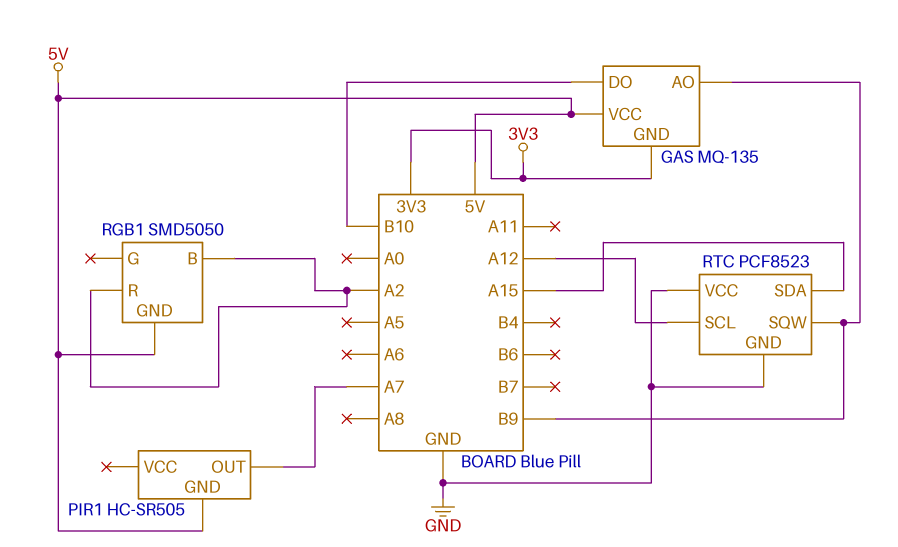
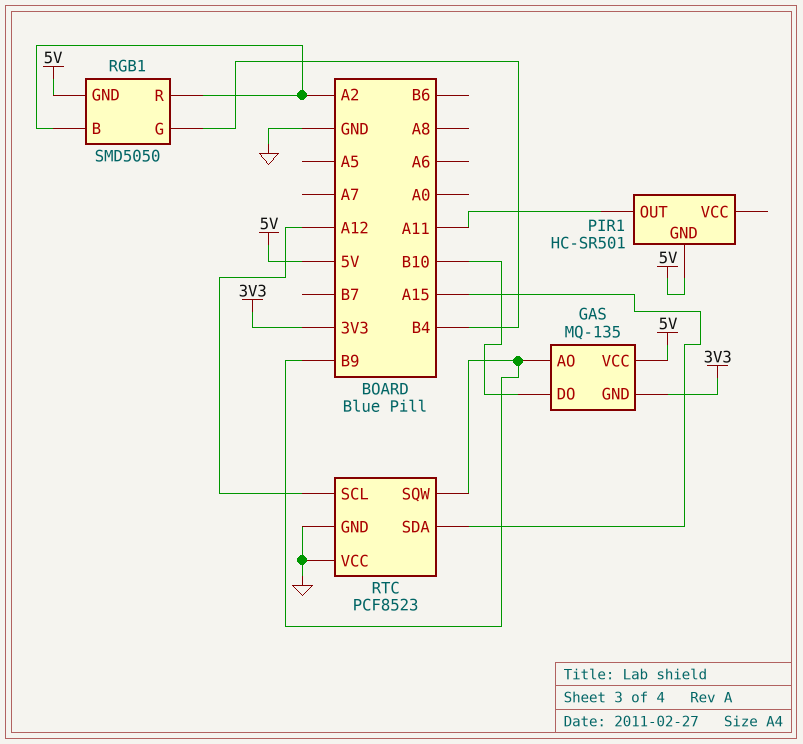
PIR1: HC-SR505 -> HC-SR501
PIR1 pin OUT: A7 -> A11
RGB1 pin G: none -> B4

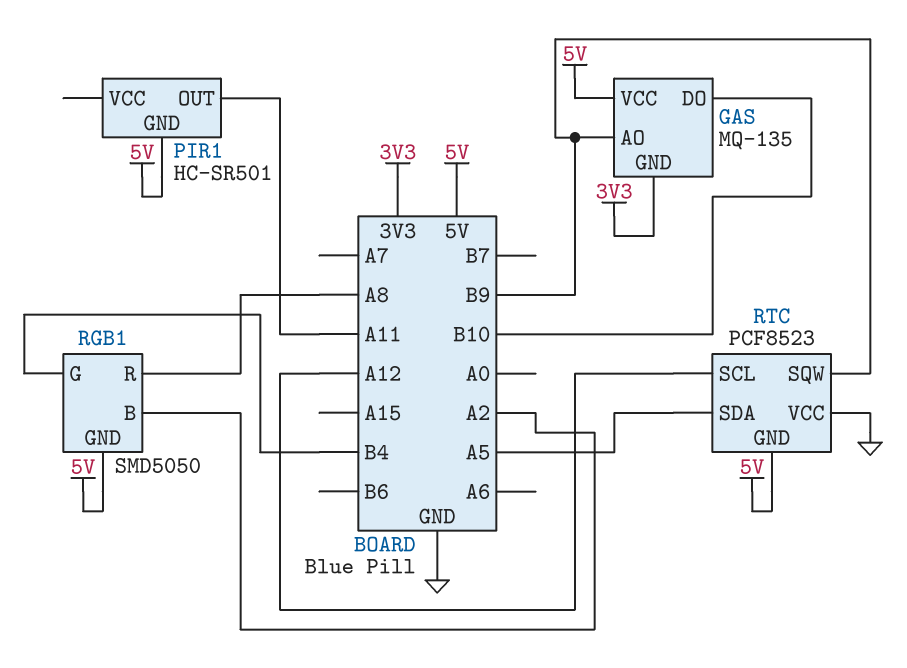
RGB1 pin R: A2 -> A8
RTC pin GND: GND -> 5V
RTC pin SDA: A15 -> A5

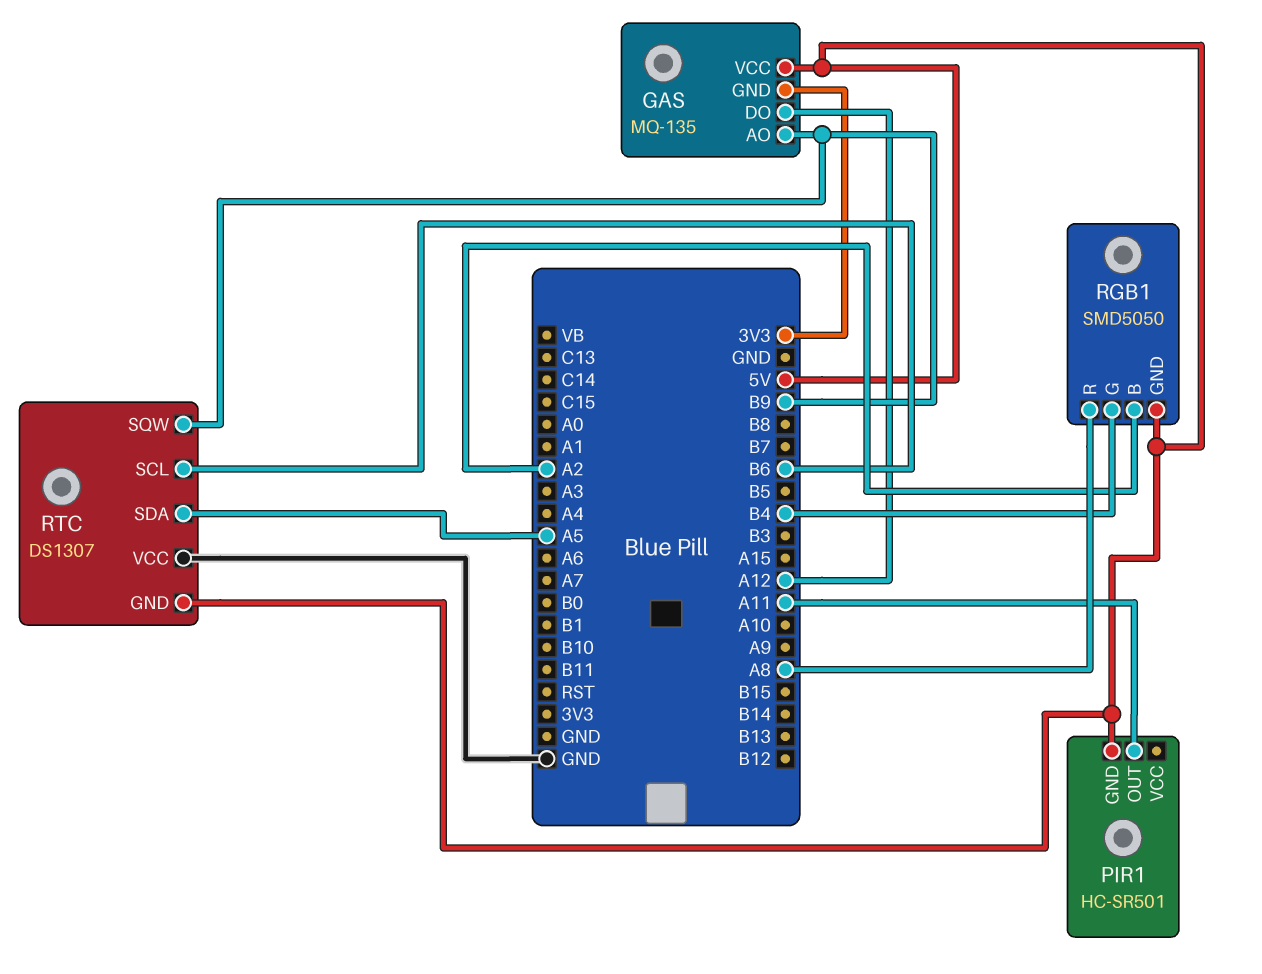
GAS pin DO: B10 -> A12
RTC: PCF8523 -> DS1307
RTC pin SCL: A12 -> B6

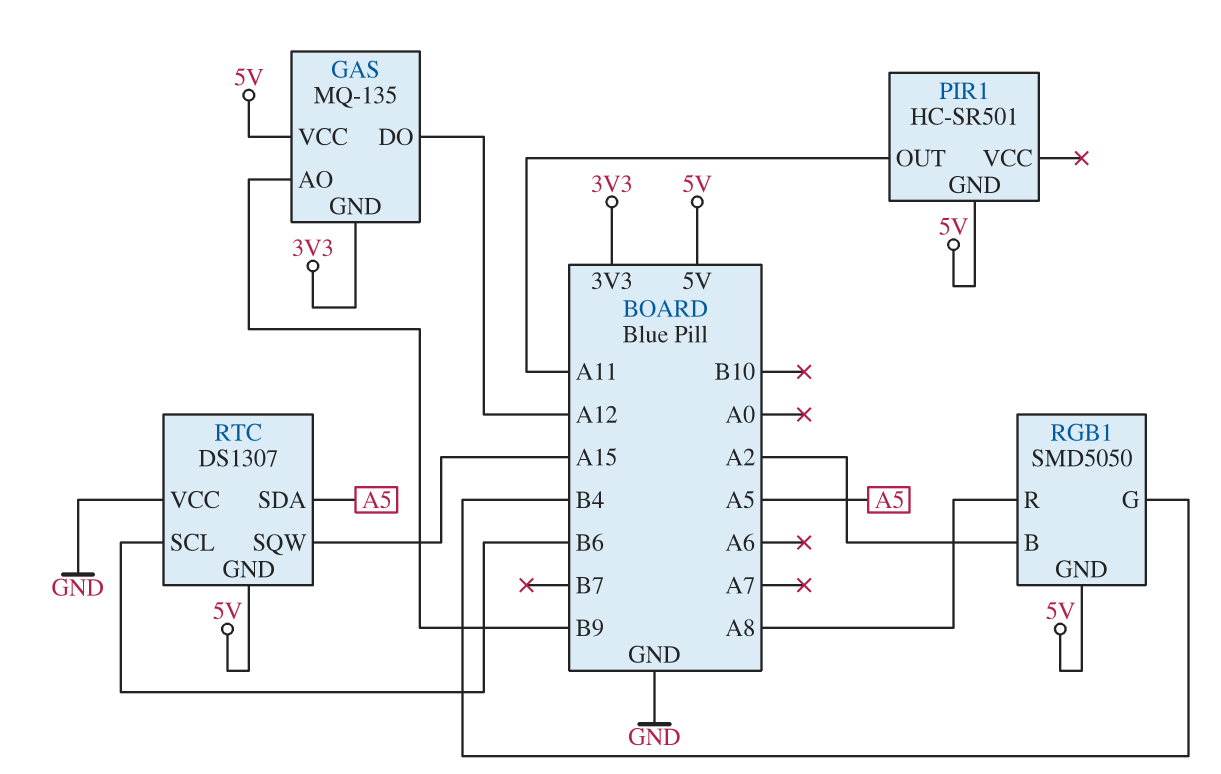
RTC pin SQW: B9 -> A15

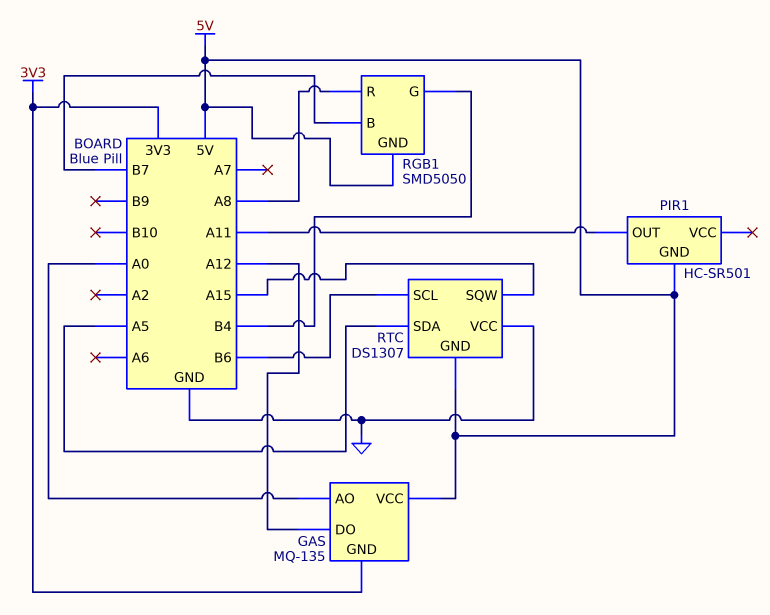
GAS pin AO: B9 -> A0
RGB1 pin B: A2 -> B7

